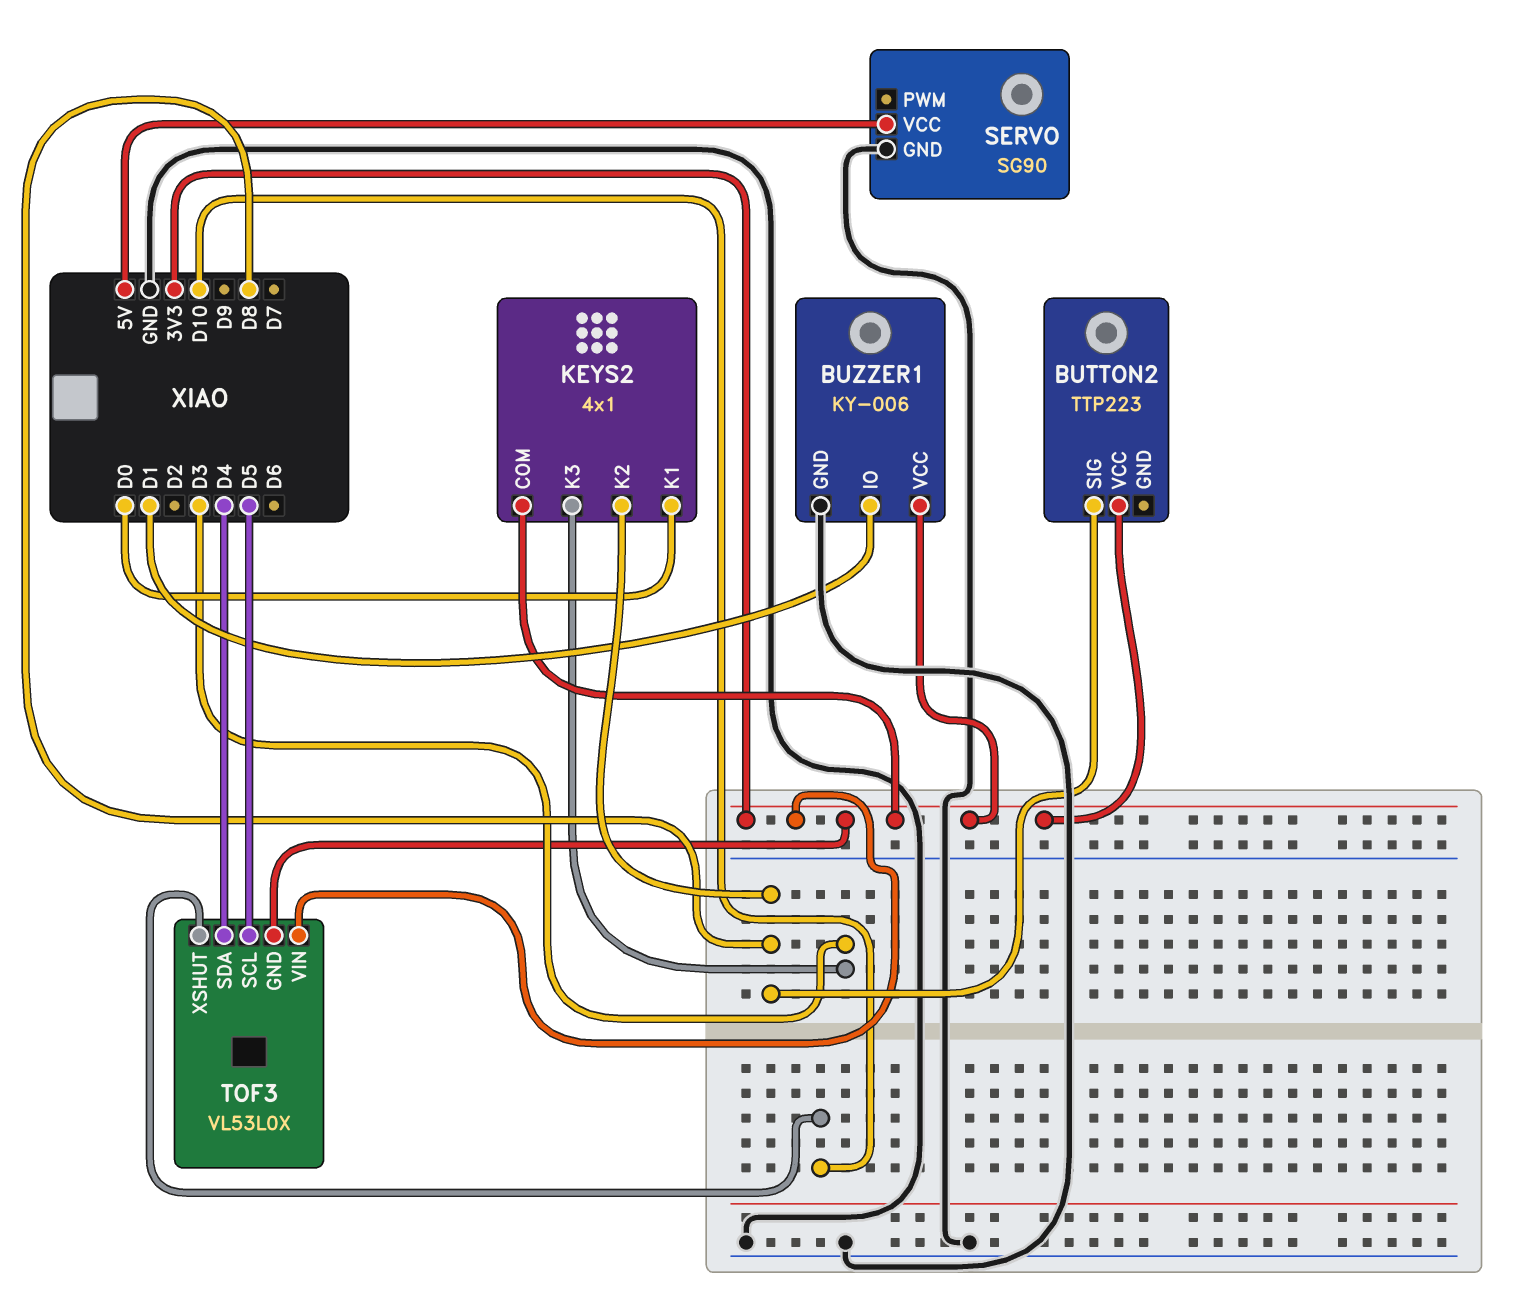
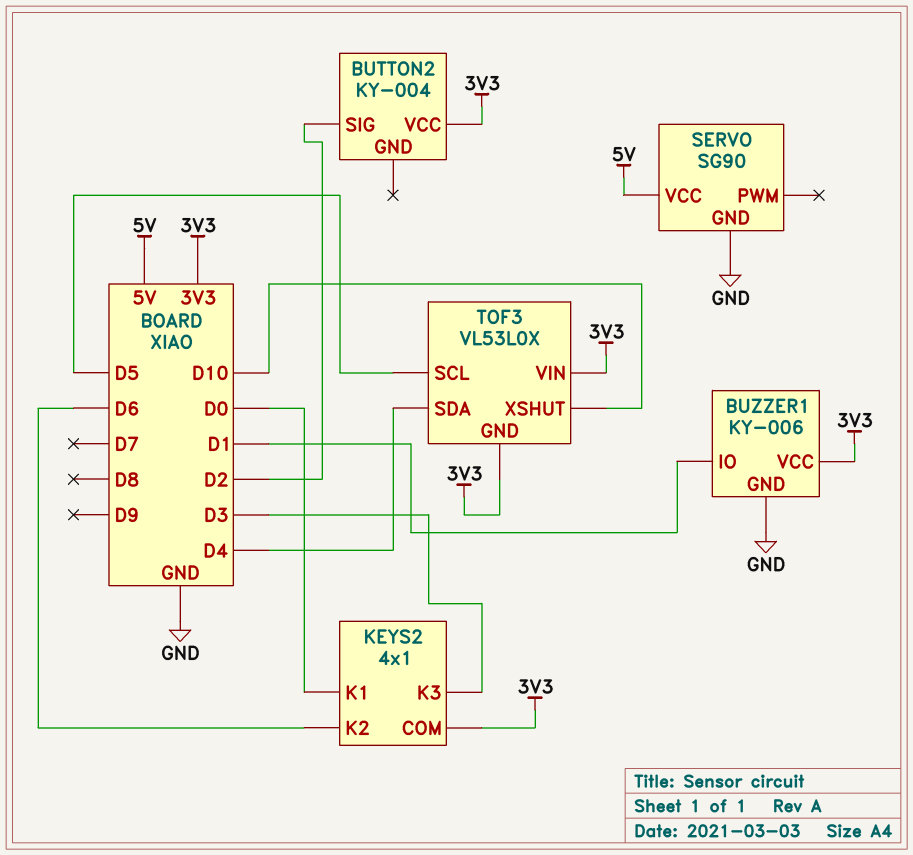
BUTTON2: TTP223 -> KY-004
BUTTON2 pin SIG: D8 -> D2
KEYS2 pin K2: D8 -> D6

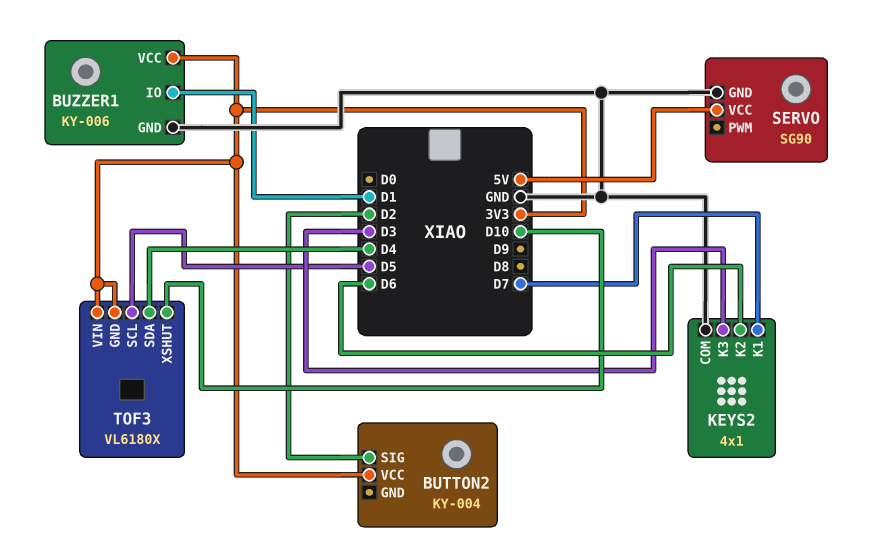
KEYS2 pin COM: 3V3 -> GND
KEYS2 pin K1: D0 -> D7
TOF3: VL53L0X -> VL6180X

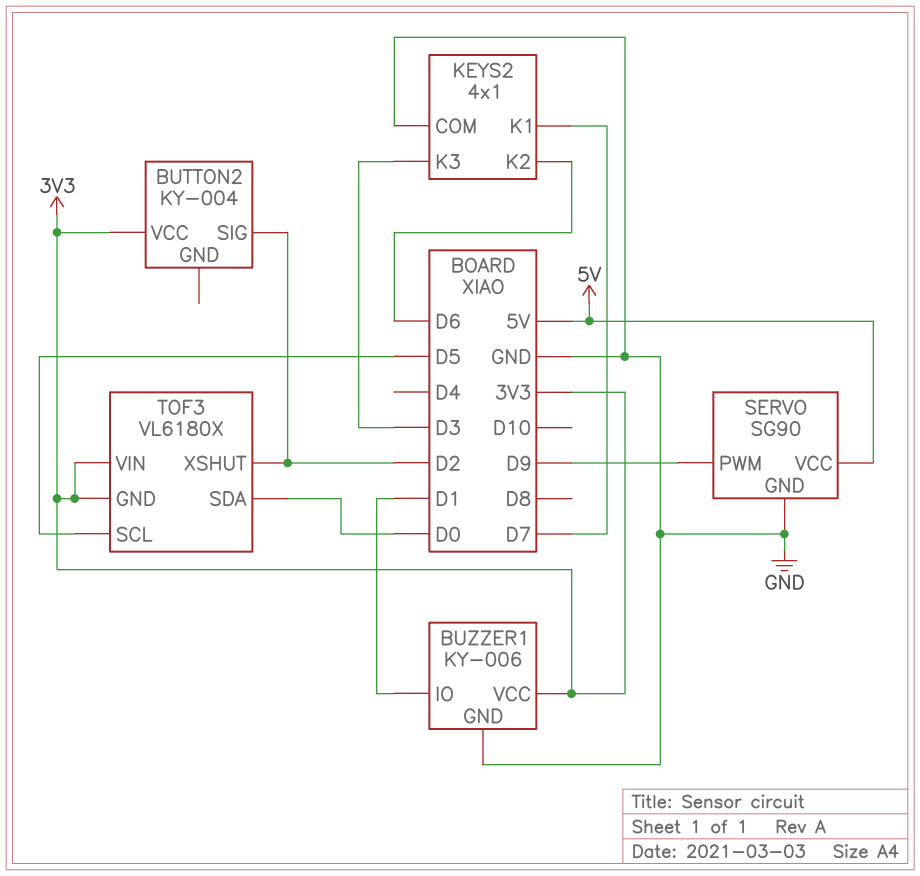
SERVO pin PWM: none -> D9
TOF3 pin SDA: D4 -> D0
TOF3 pin XSHUT: D10 -> D2

